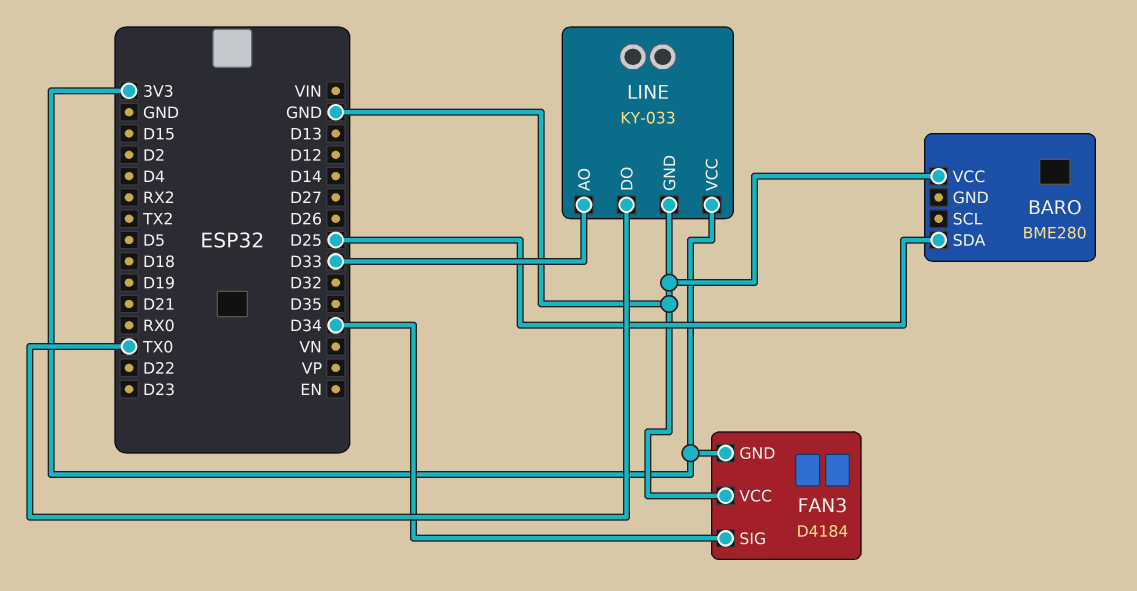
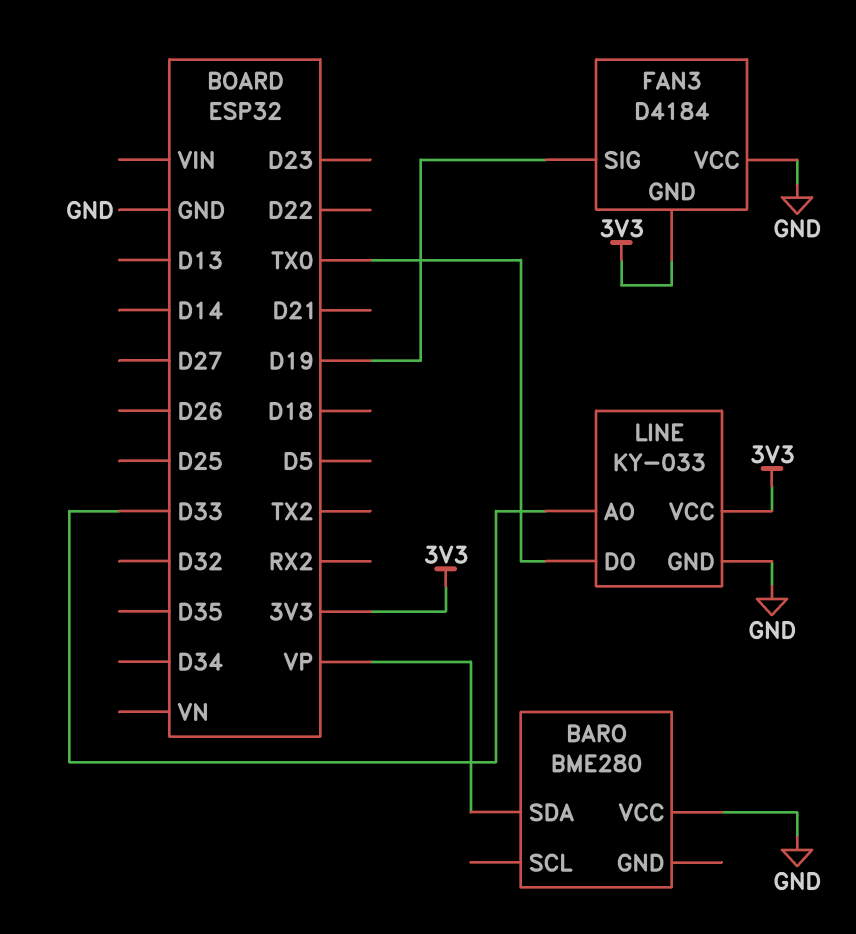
BARO pin SDA: D25 -> VP
FAN3 pin SIG: D34 -> D19

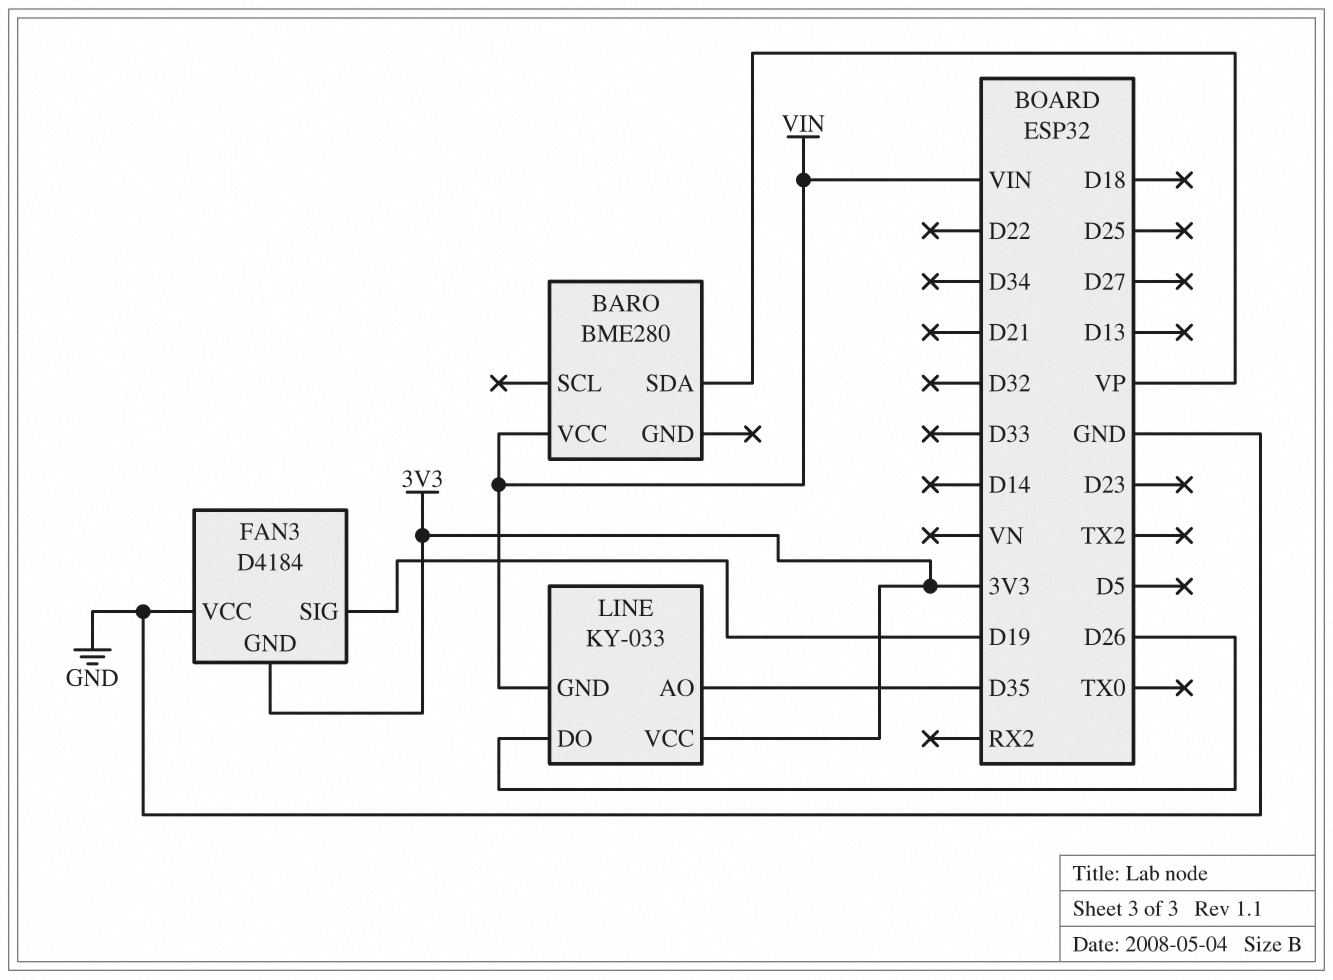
BARO pin VCC: GND -> VIN
LINE pin AO: D33 -> D35
LINE pin DO: TX0 -> D26
LINE pin GND: GND -> VIN

